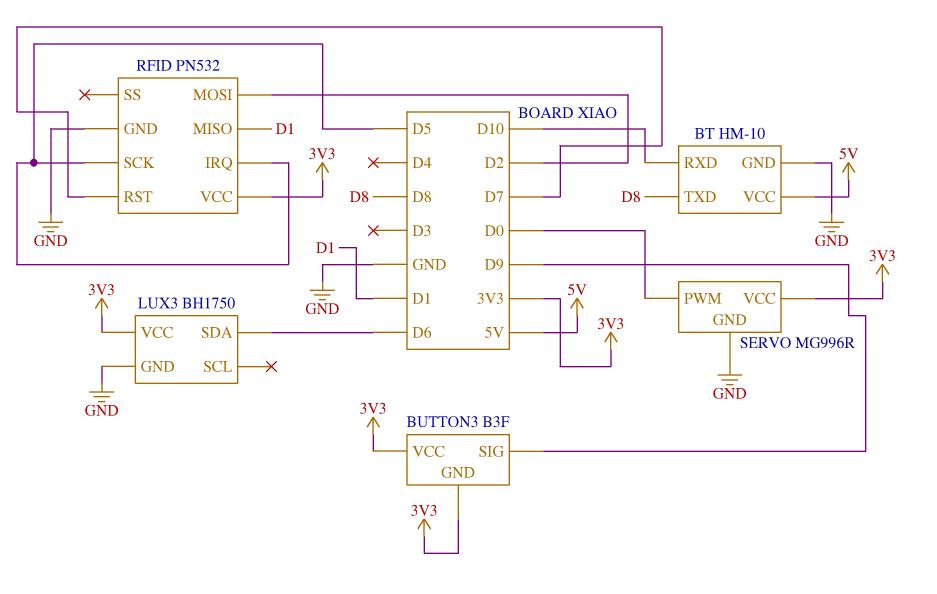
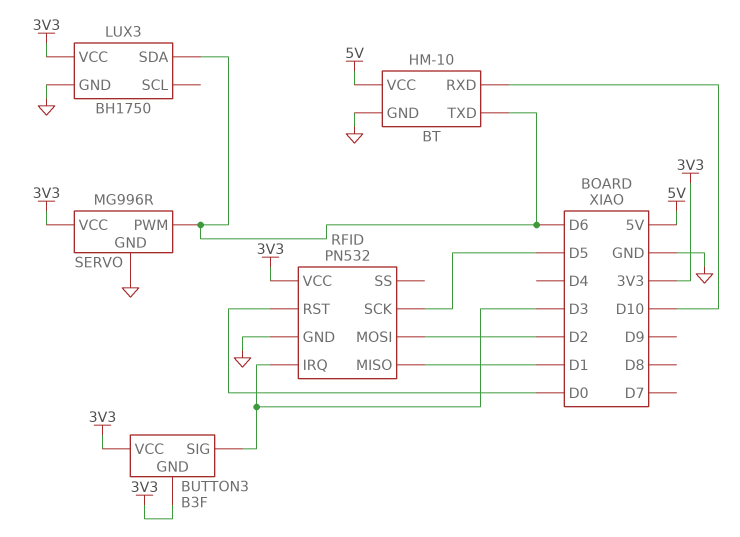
BT pin TXD: D8 -> D6
BUTTON3 pin SIG: D9 -> D3
RFID pin IRQ: D5 -> D3
RFID pin RST: D7 -> D0
SERVO pin PWM: D0 -> D6

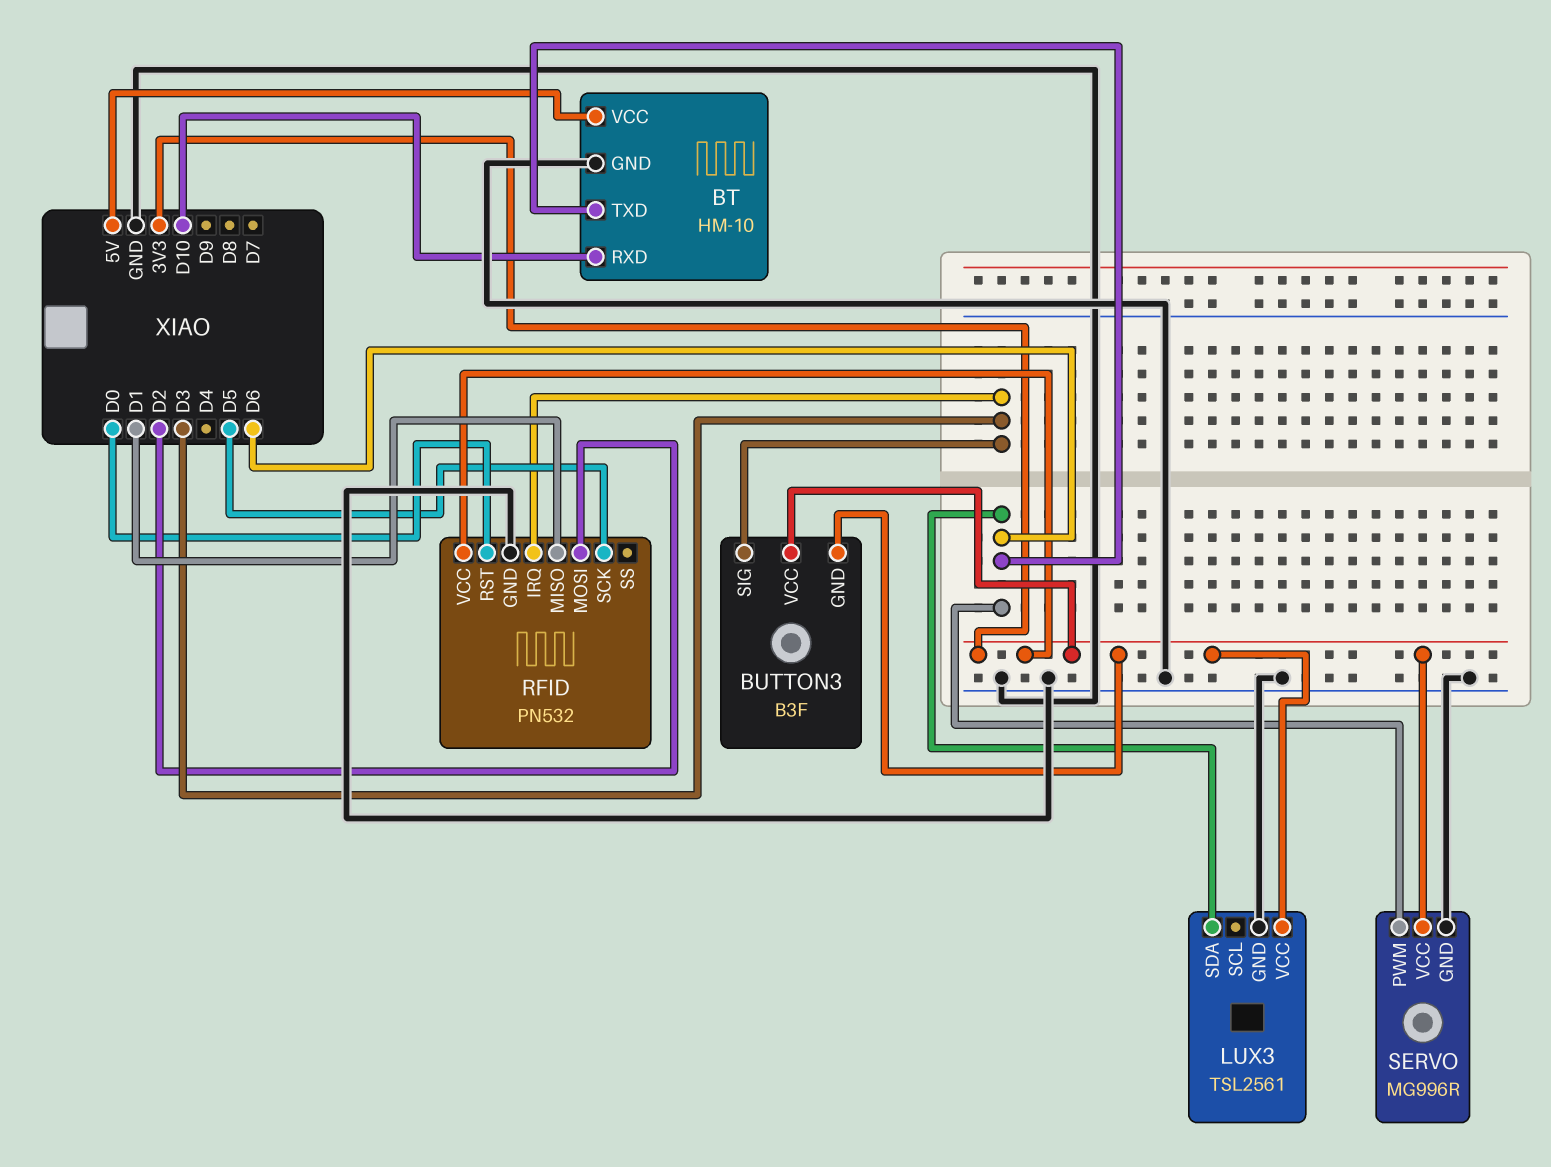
LUX3: BH1750 -> TSL2561

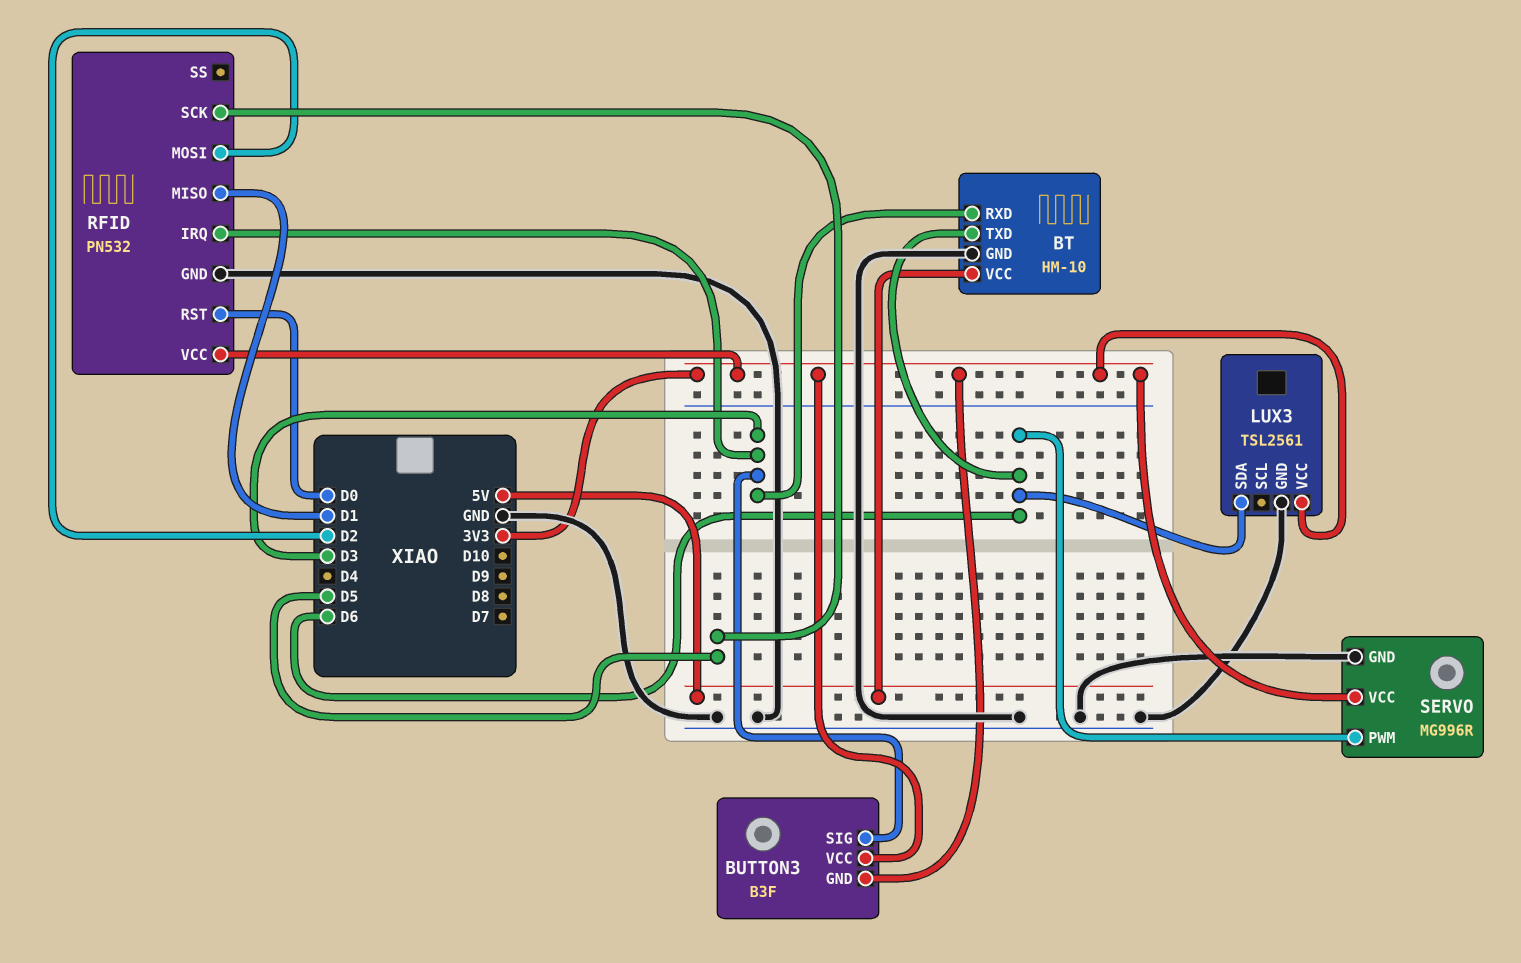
BT pin RXD: D10 -> D3

